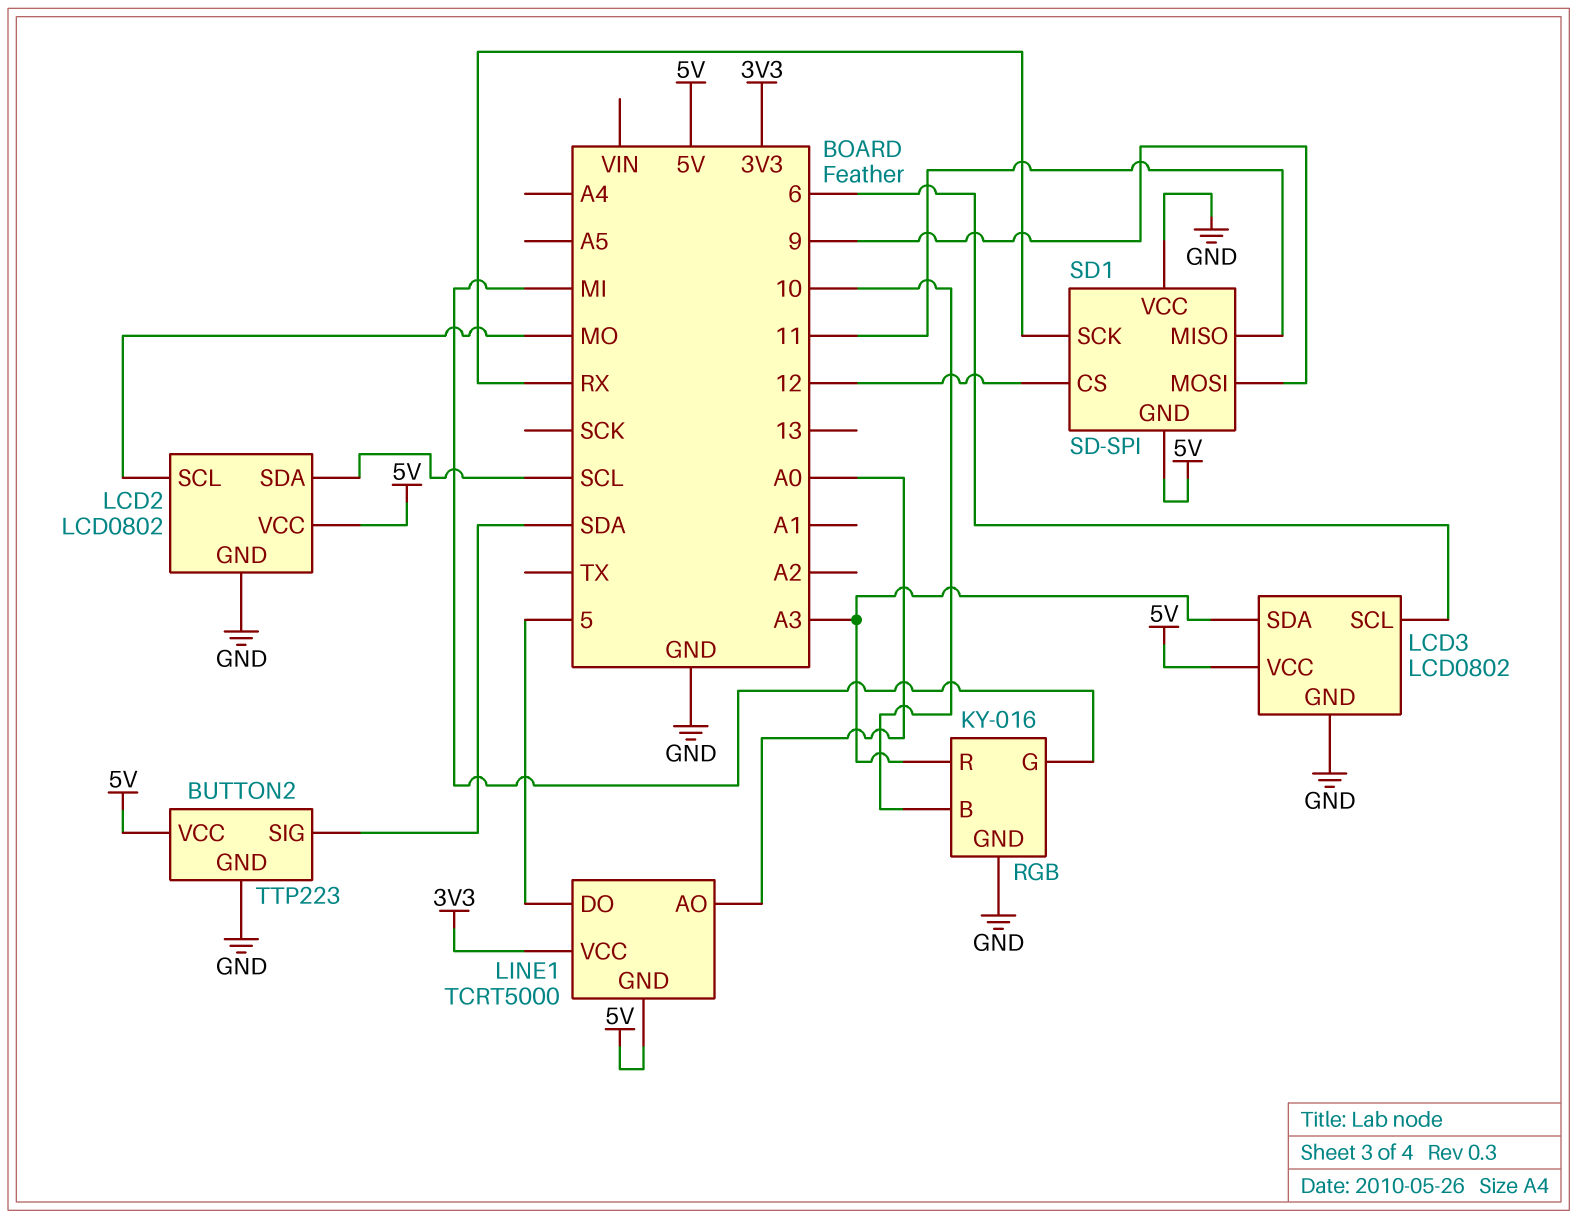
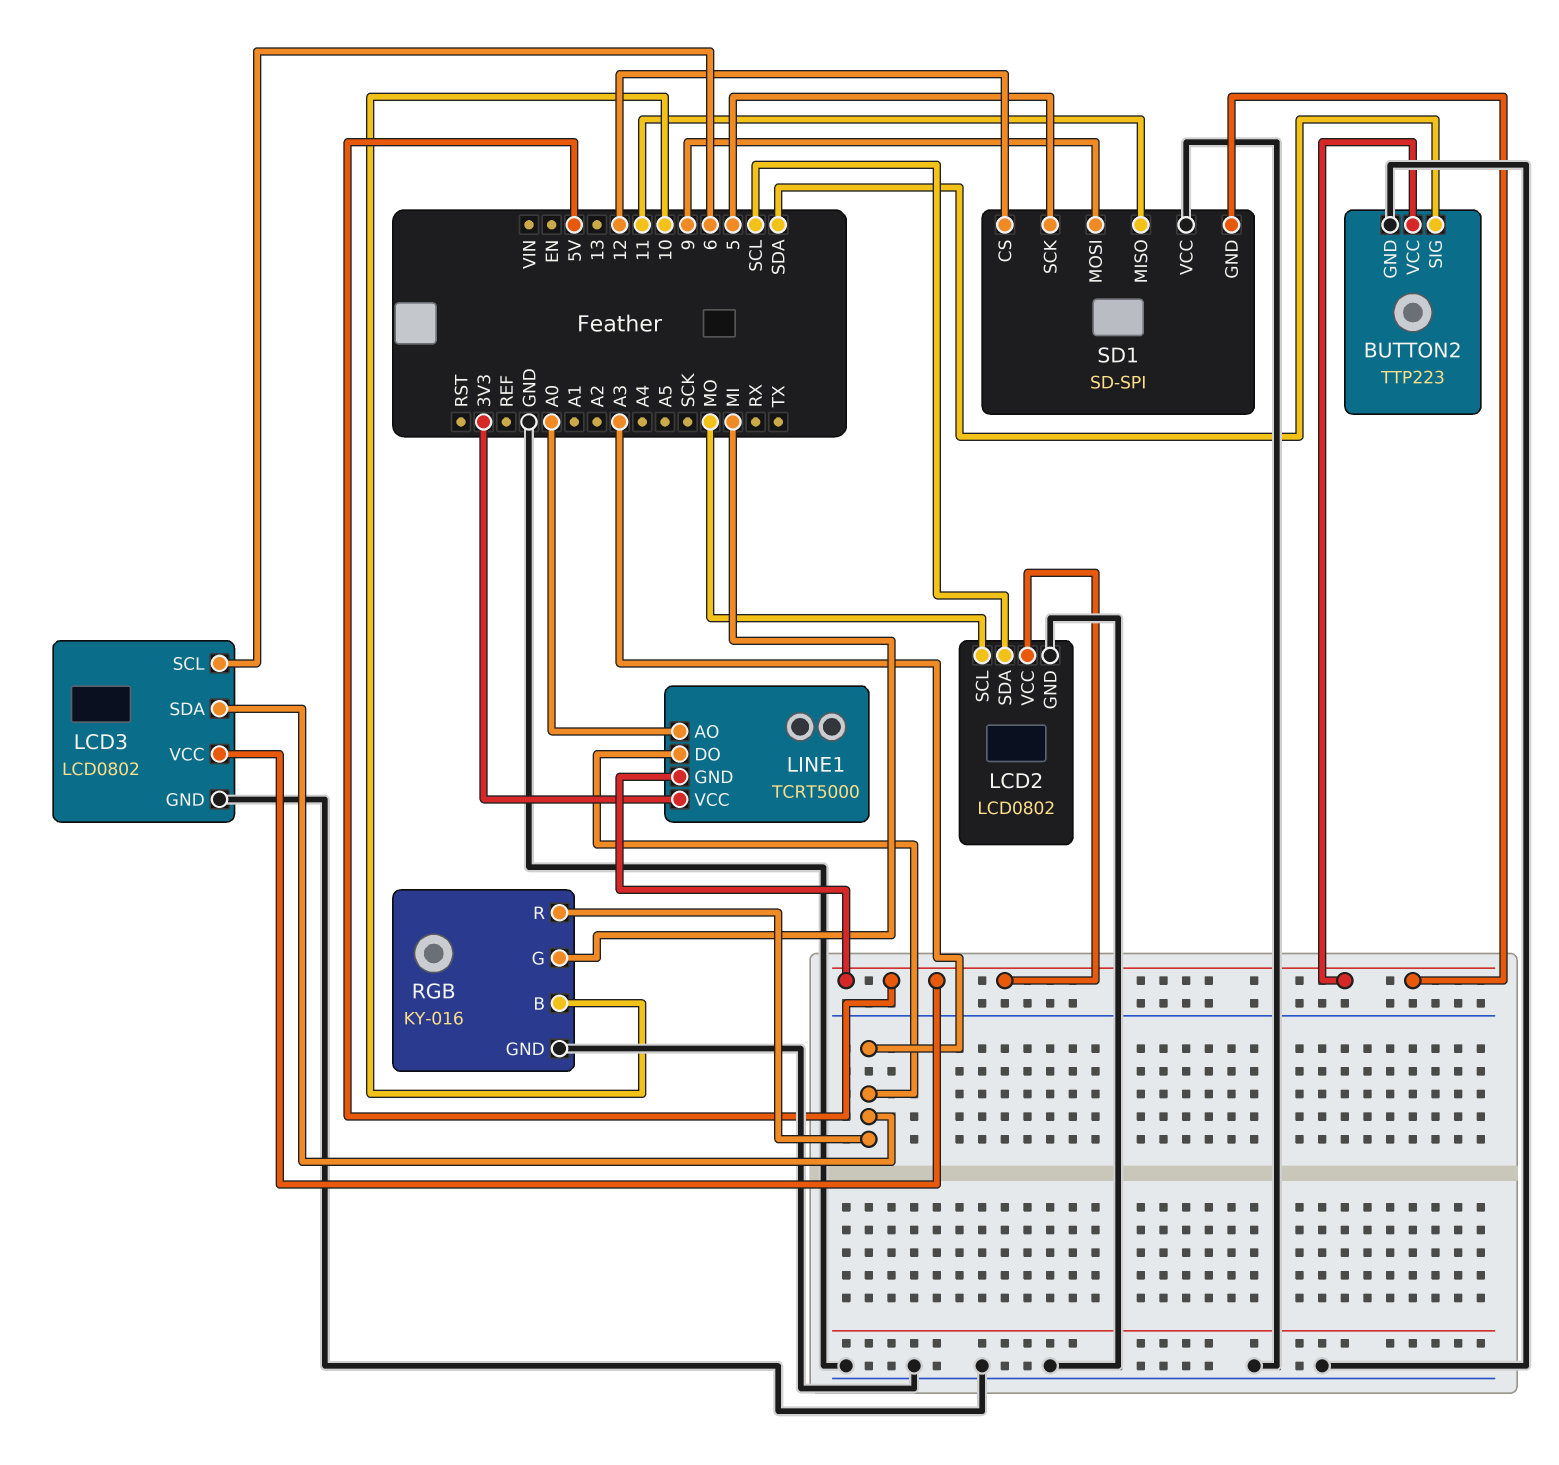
LINE1 pin DO: 5 -> A3
SD1 pin SCK: RX -> 5

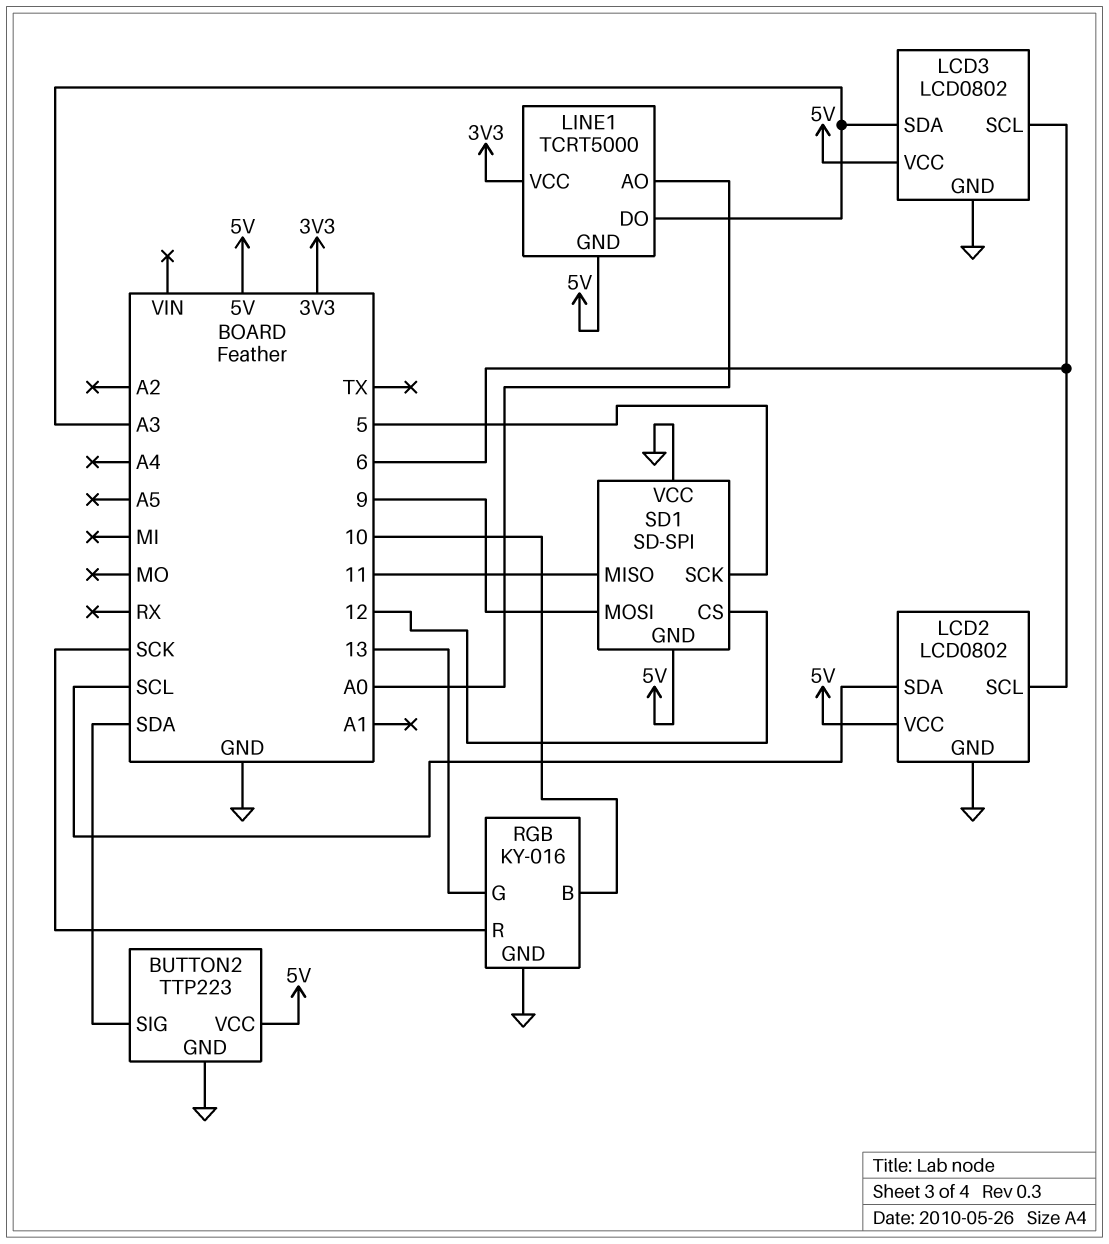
LCD2 pin SCL: MO -> 6
RGB pin G: MI -> 13
RGB pin R: A3 -> SCK

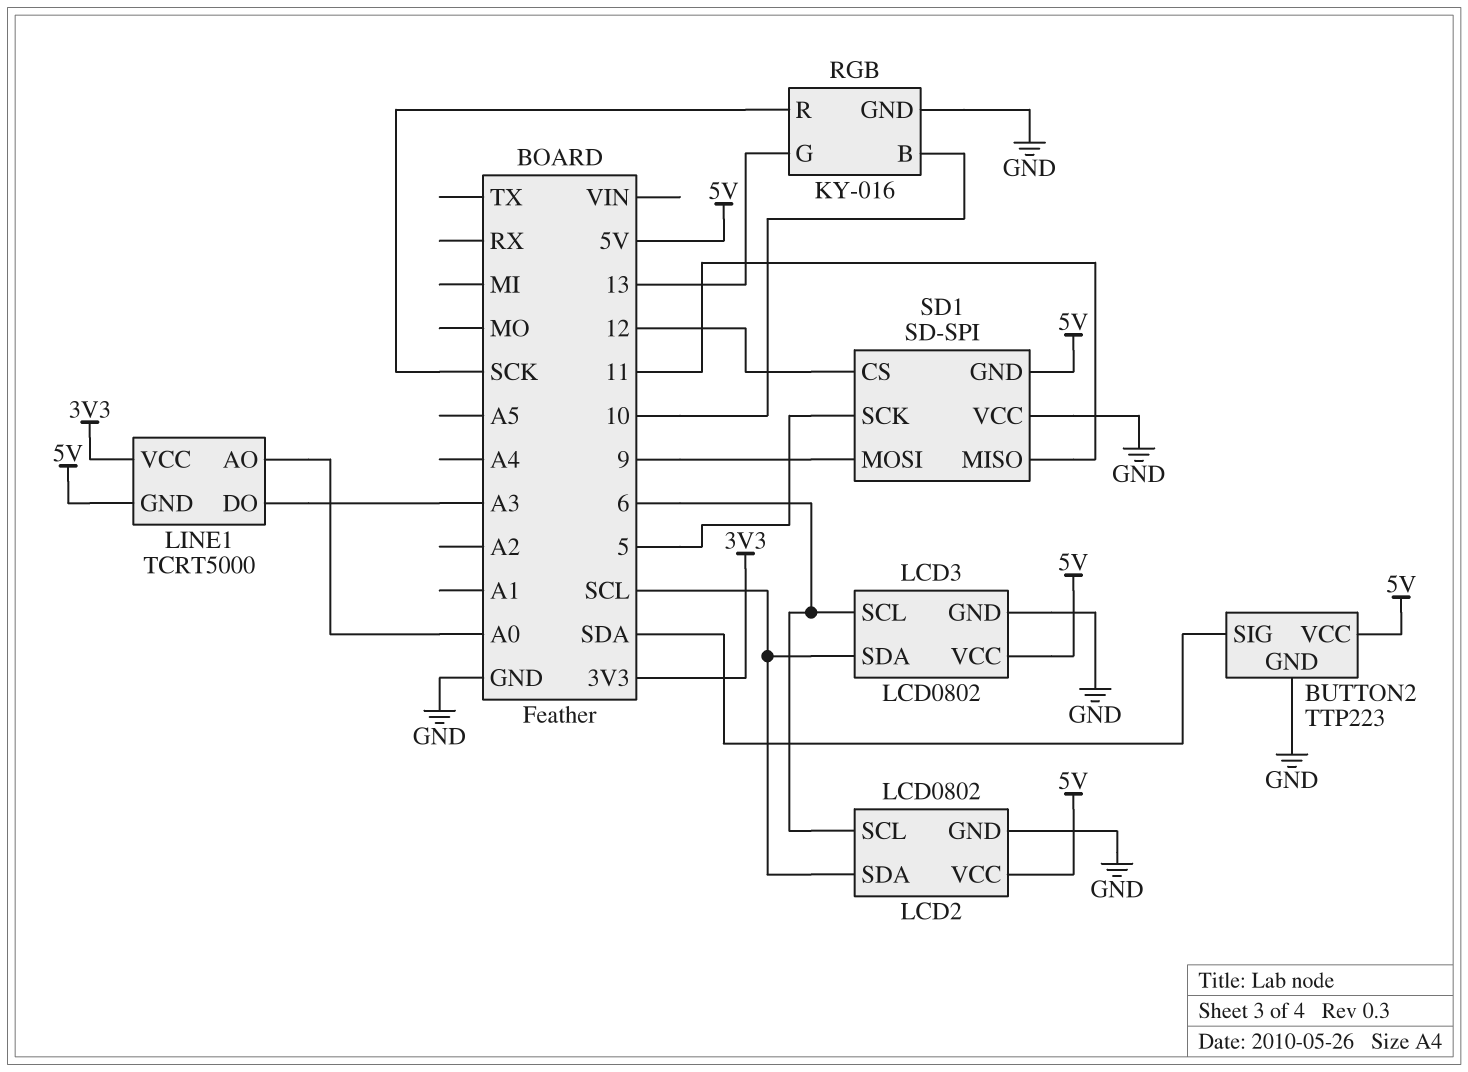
LCD3 pin SDA: A3 -> SCL

